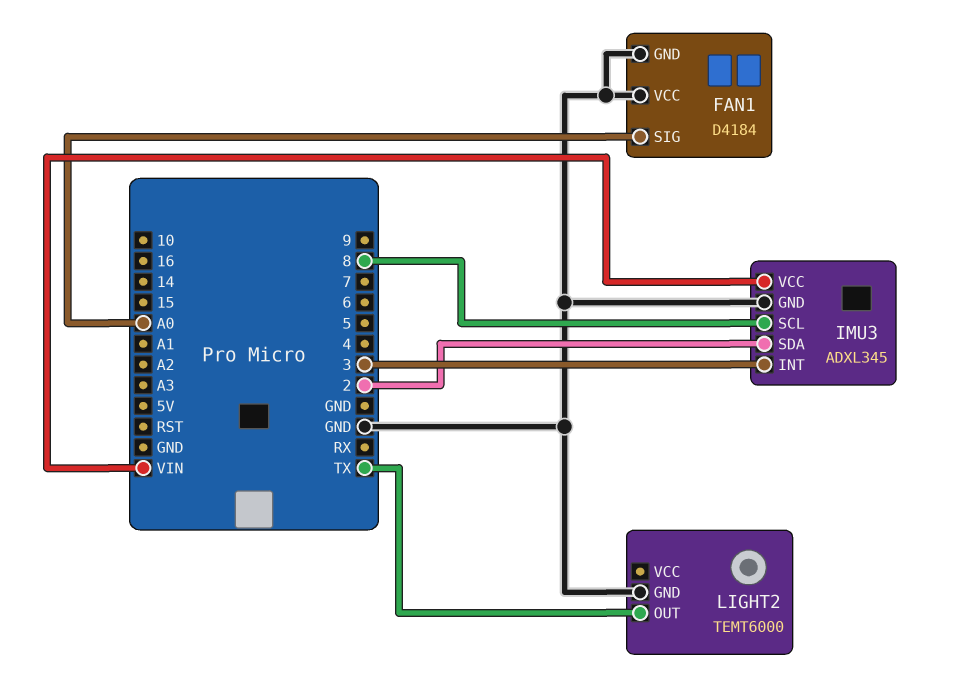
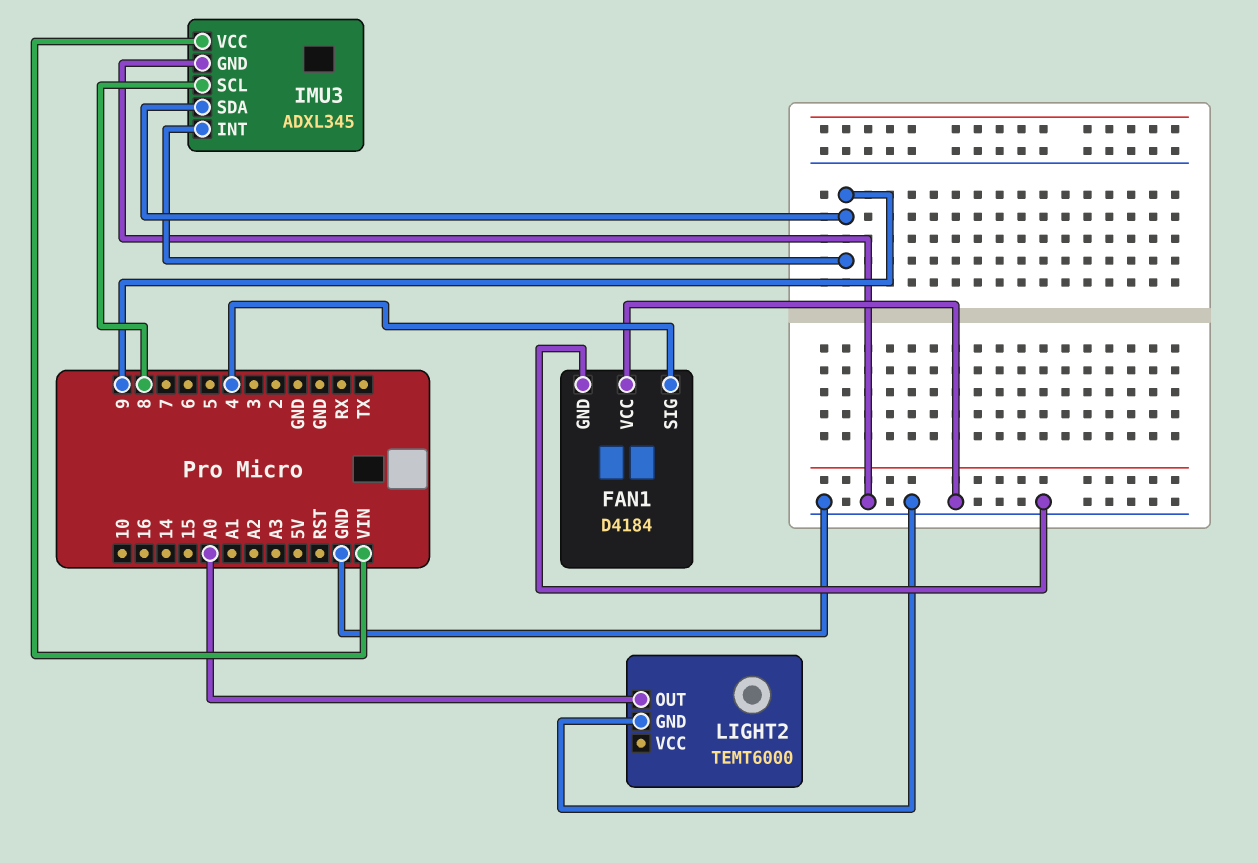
FAN1 pin SIG: A0 -> 4
IMU3 pin INT: 3 -> 9
IMU3 pin SDA: 2 -> 9
LIGHT2 pin OUT: TX -> A0

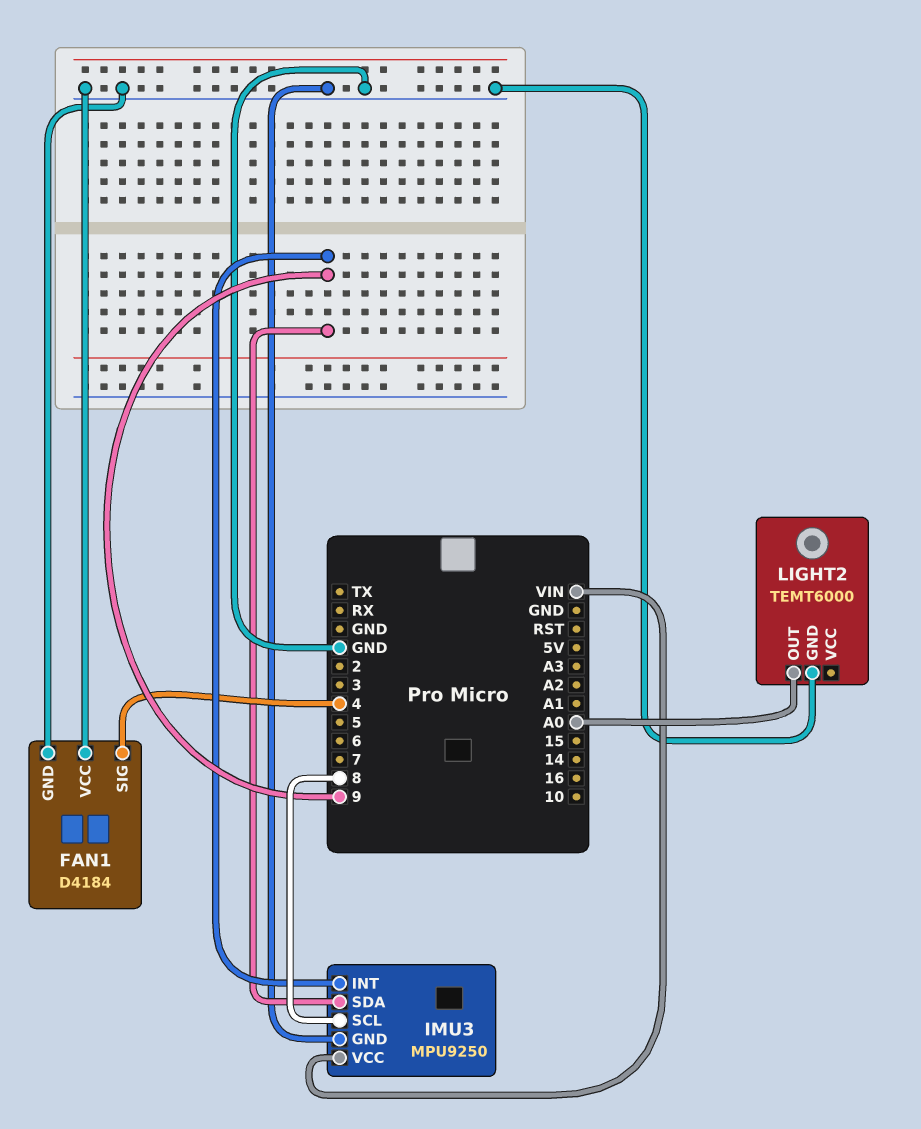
IMU3: ADXL345 -> MPU9250

